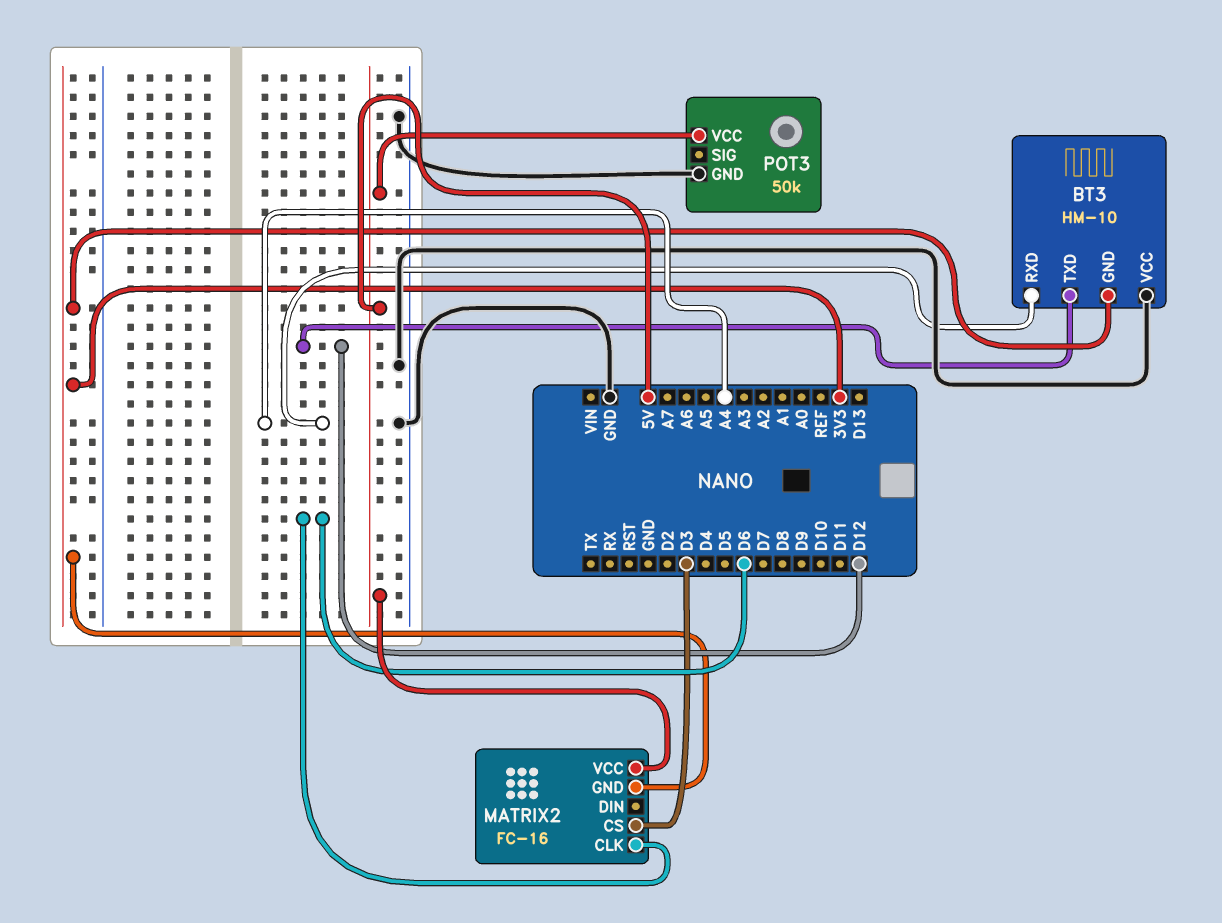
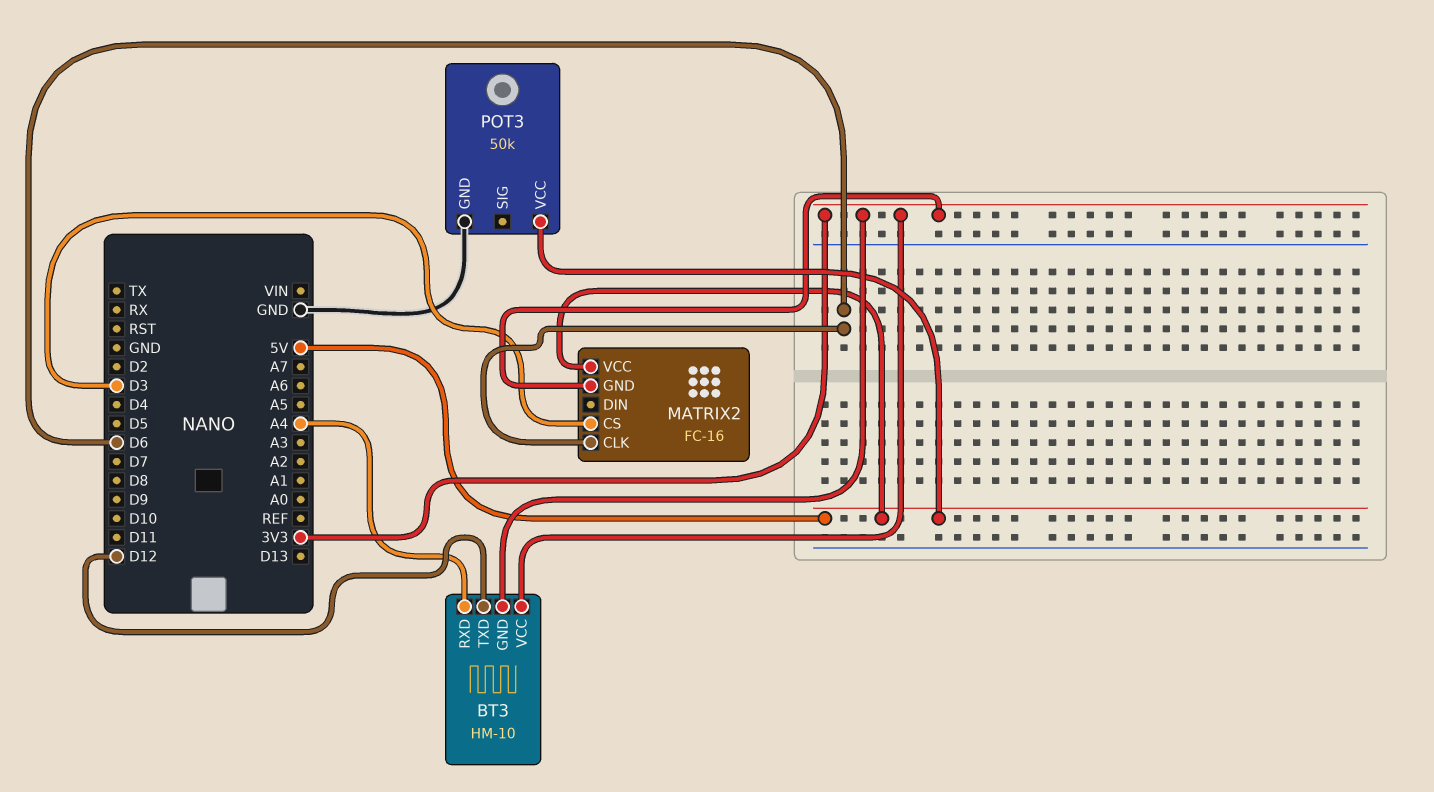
BT3 pin VCC: GND -> 3V3

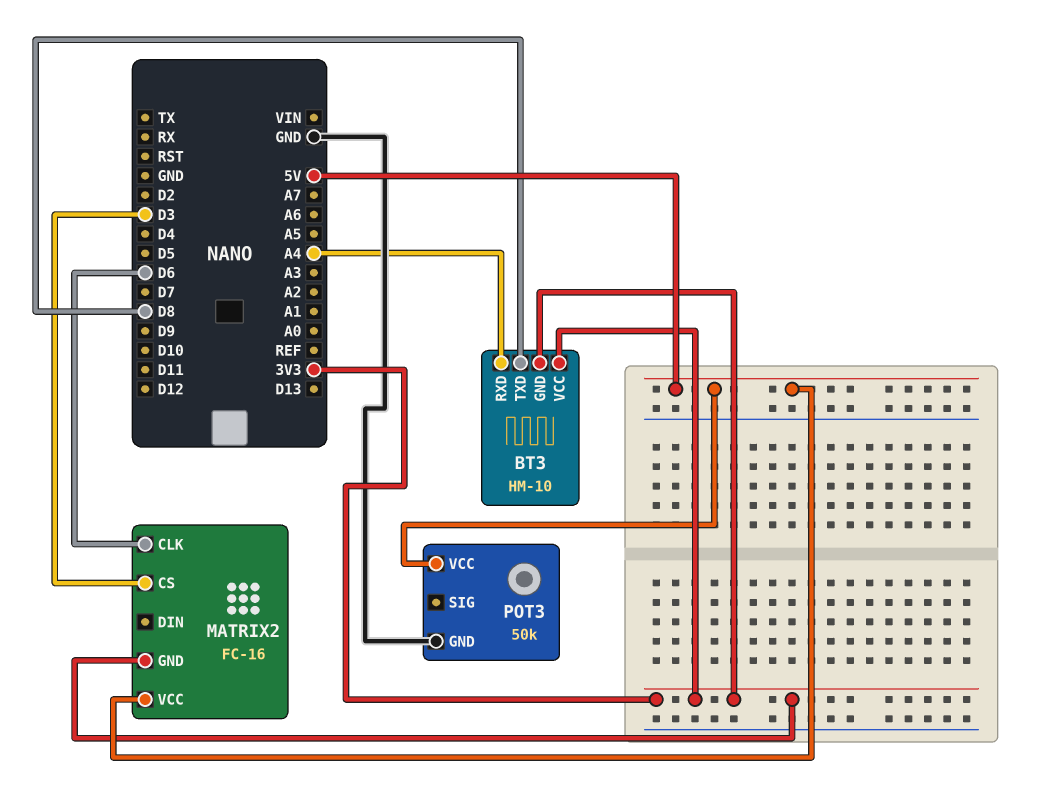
BT3 pin TXD: D12 -> D8

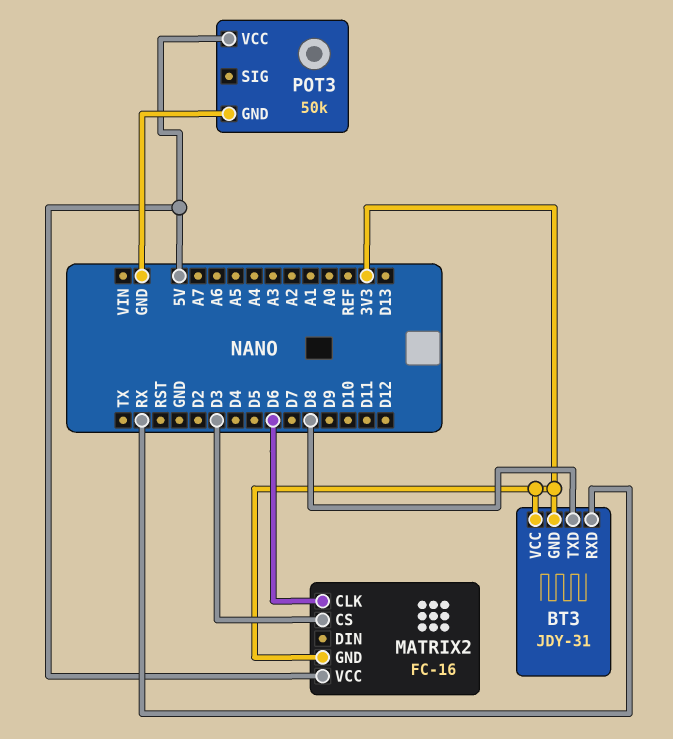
BT3: HM-10 -> JDY-31
BT3 pin RXD: A4 -> RX

